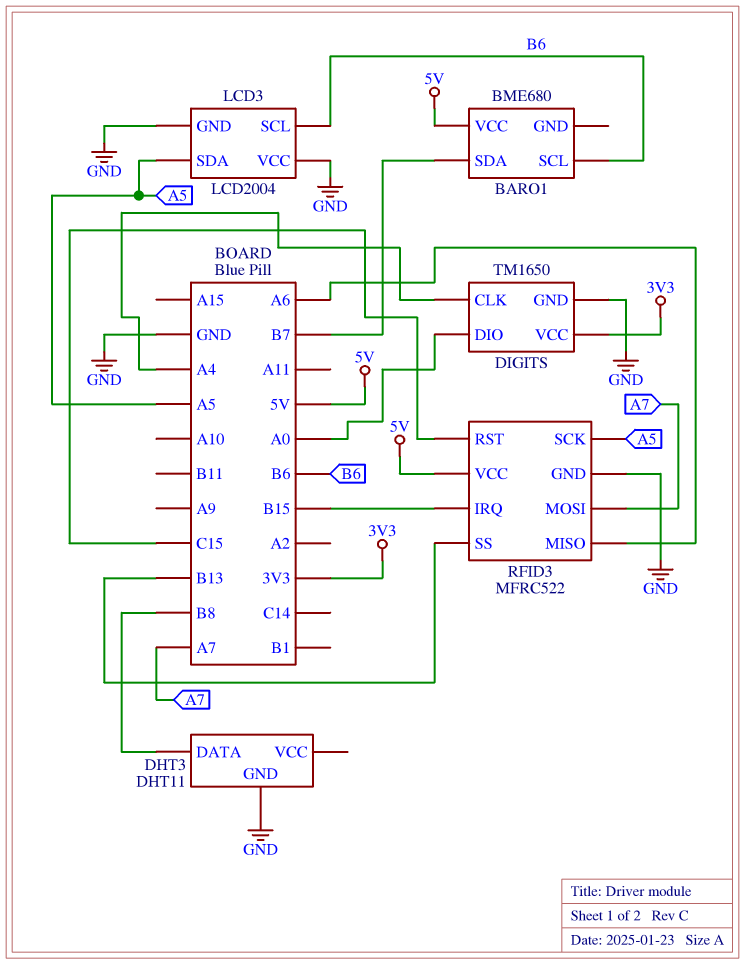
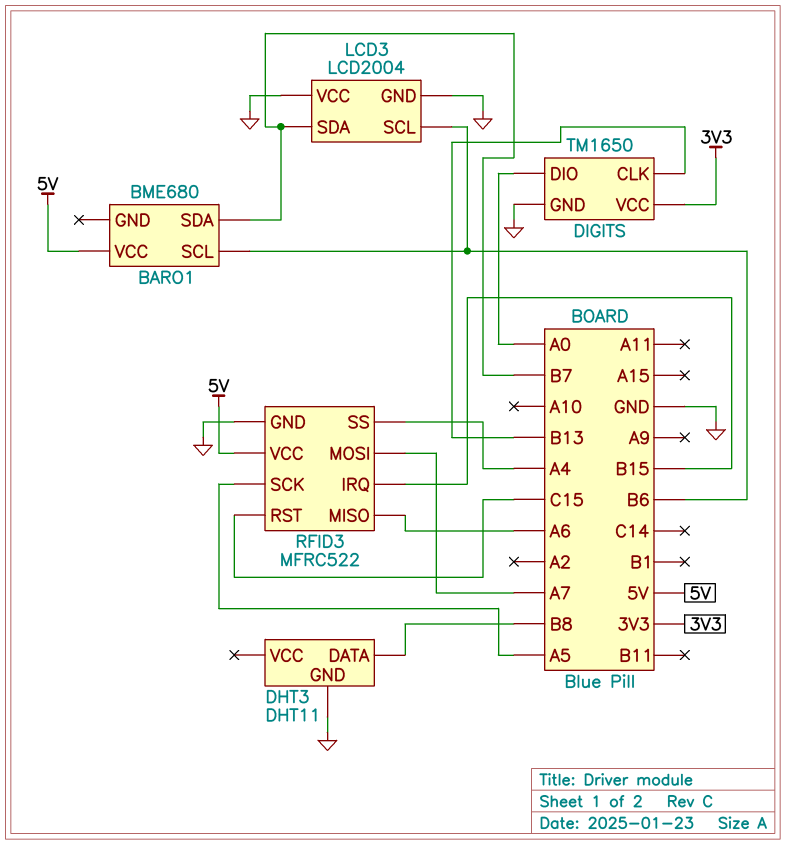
DIGITS pin CLK: A4 -> B13
LCD3 pin SDA: A5 -> B7
RFID3 pin SS: B13 -> A4

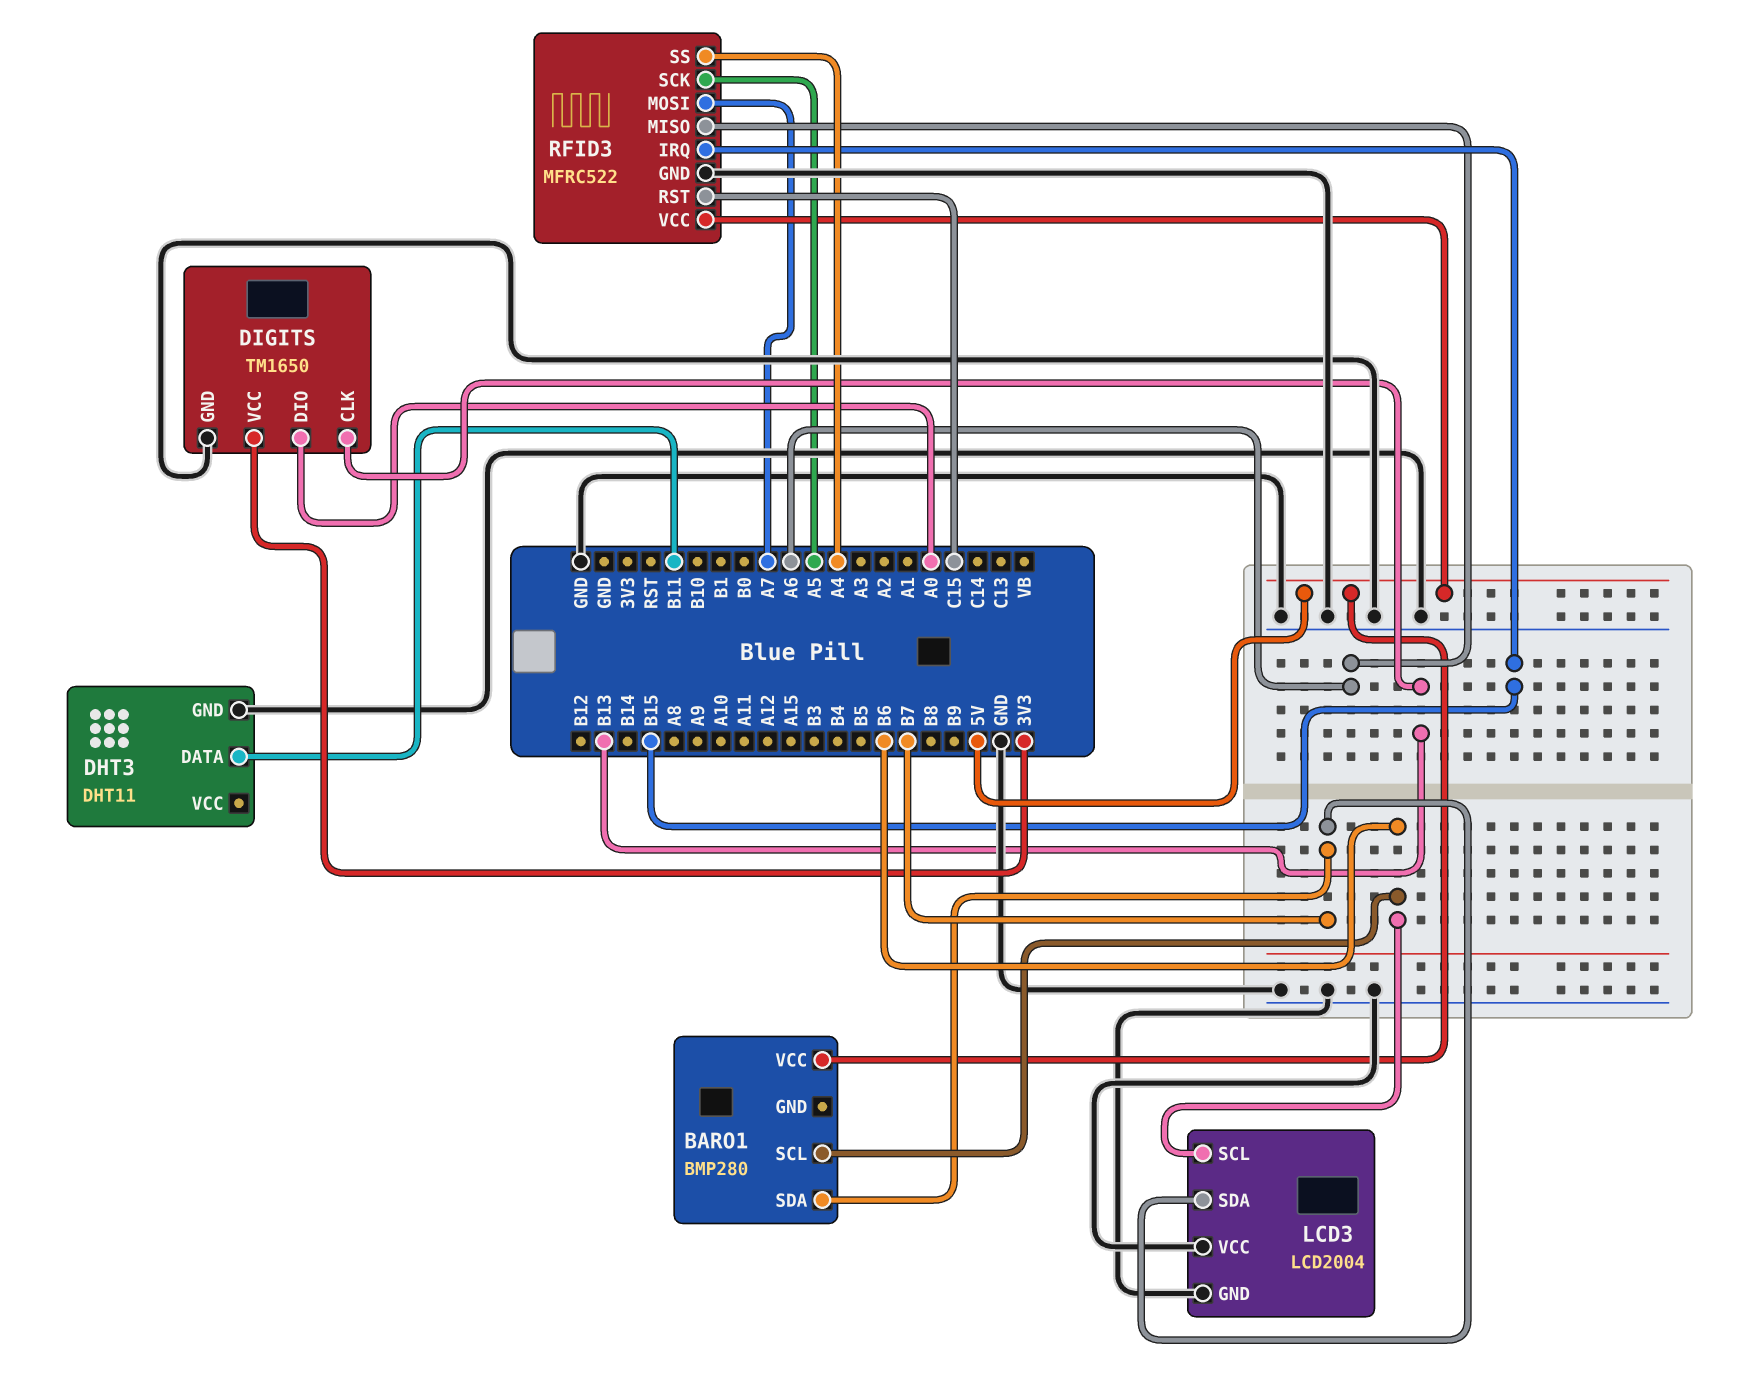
BARO1: BME680 -> BMP280
DHT3 pin DATA: B8 -> B11

